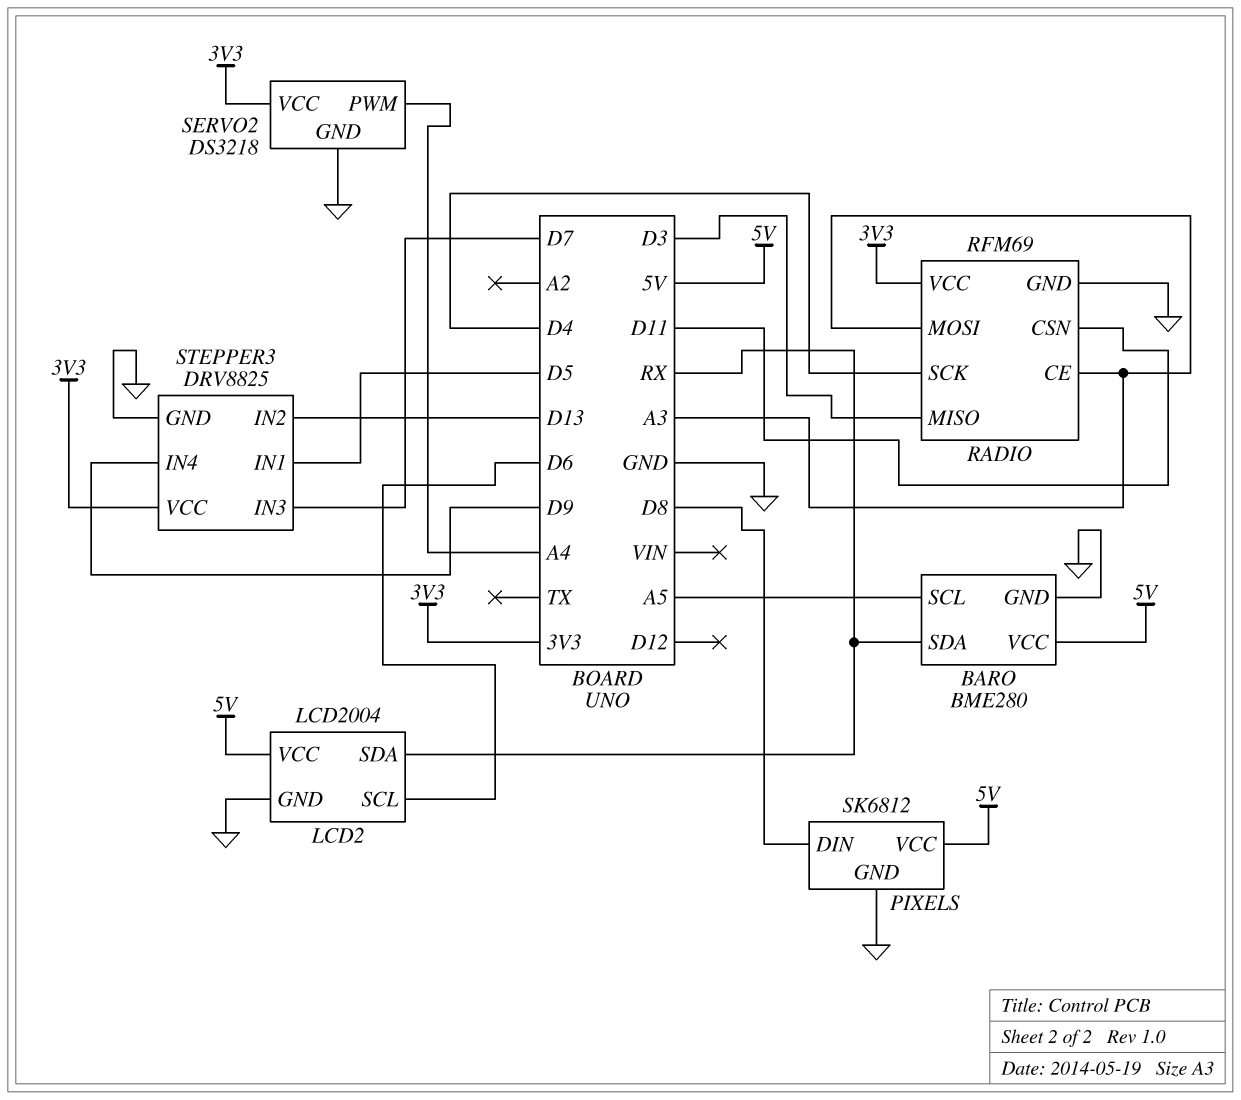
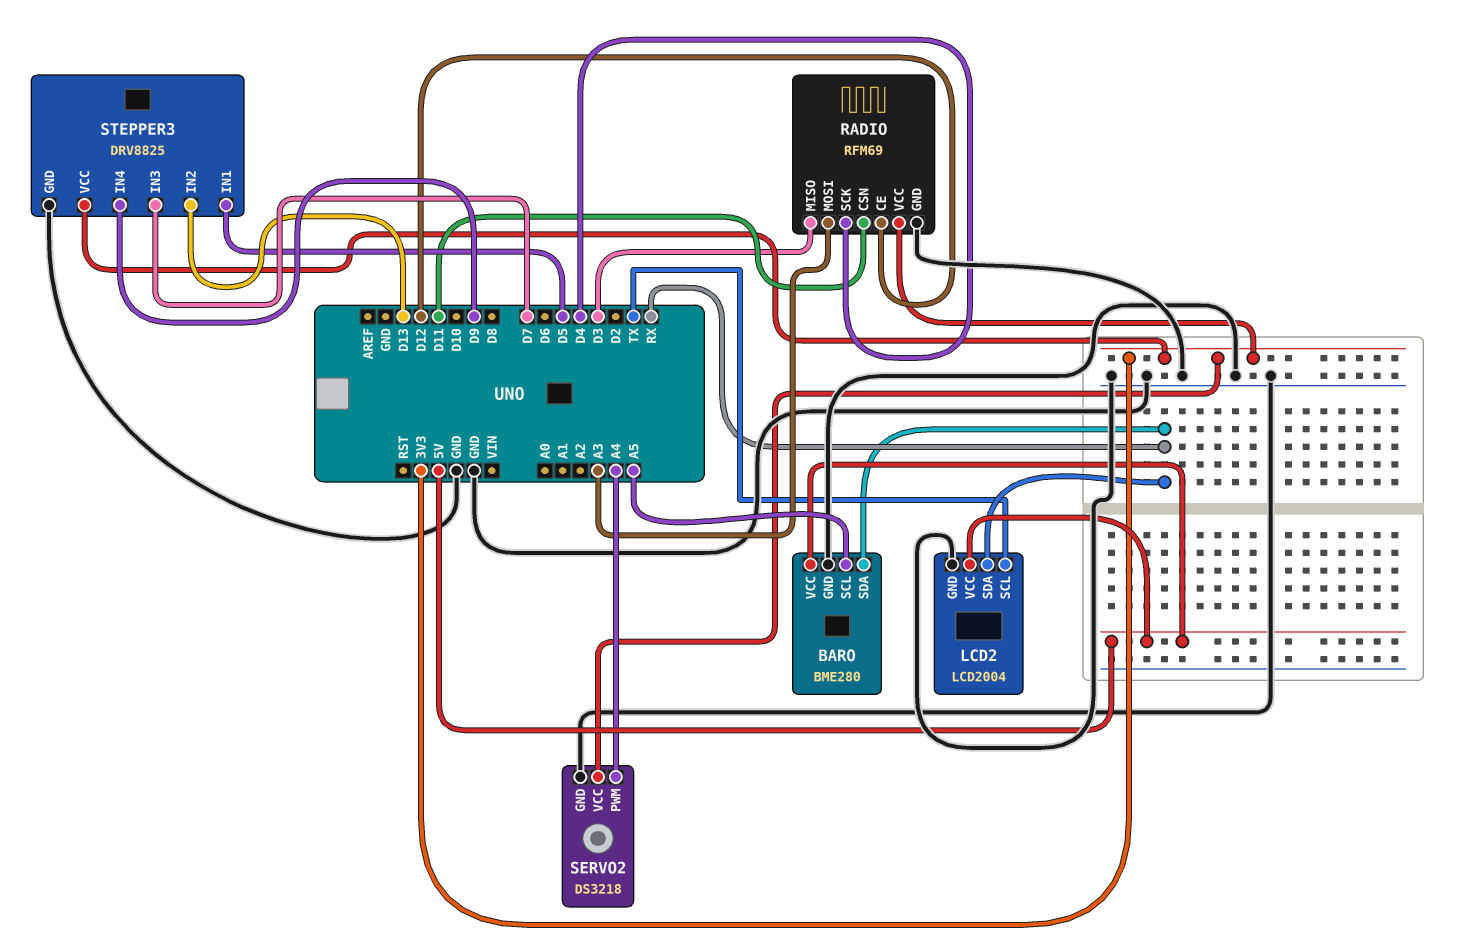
LCD2 pin SCL: D6 -> TX
PIXELS: SK6812 -> none
PIXELS pin DIN: D8 -> none
PIXELS pin GND: GND -> none
PIXELS pin VCC: 5V -> none
RADIO pin CE: A3 -> D12

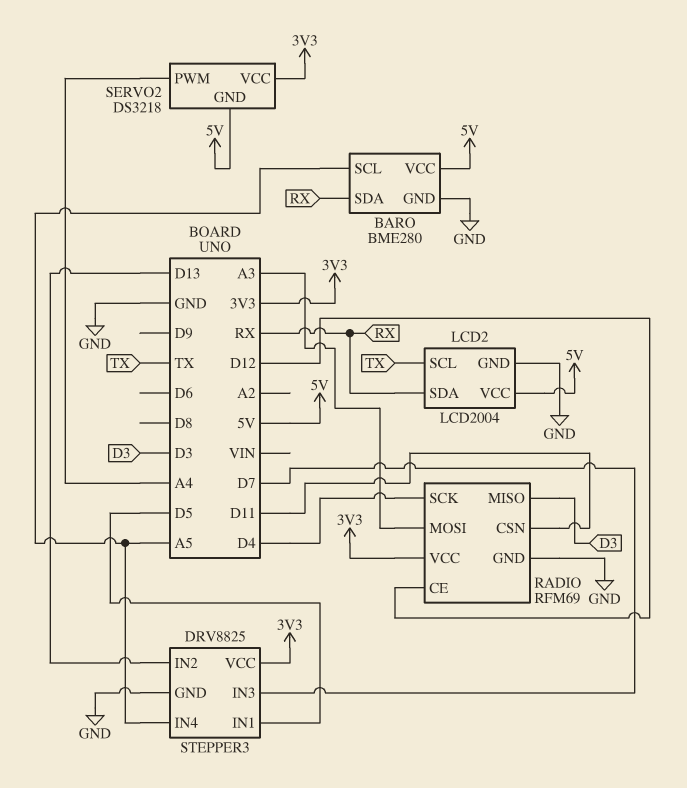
SERVO2 pin GND: GND -> 5V
STEPPER3 pin IN4: D9 -> A5

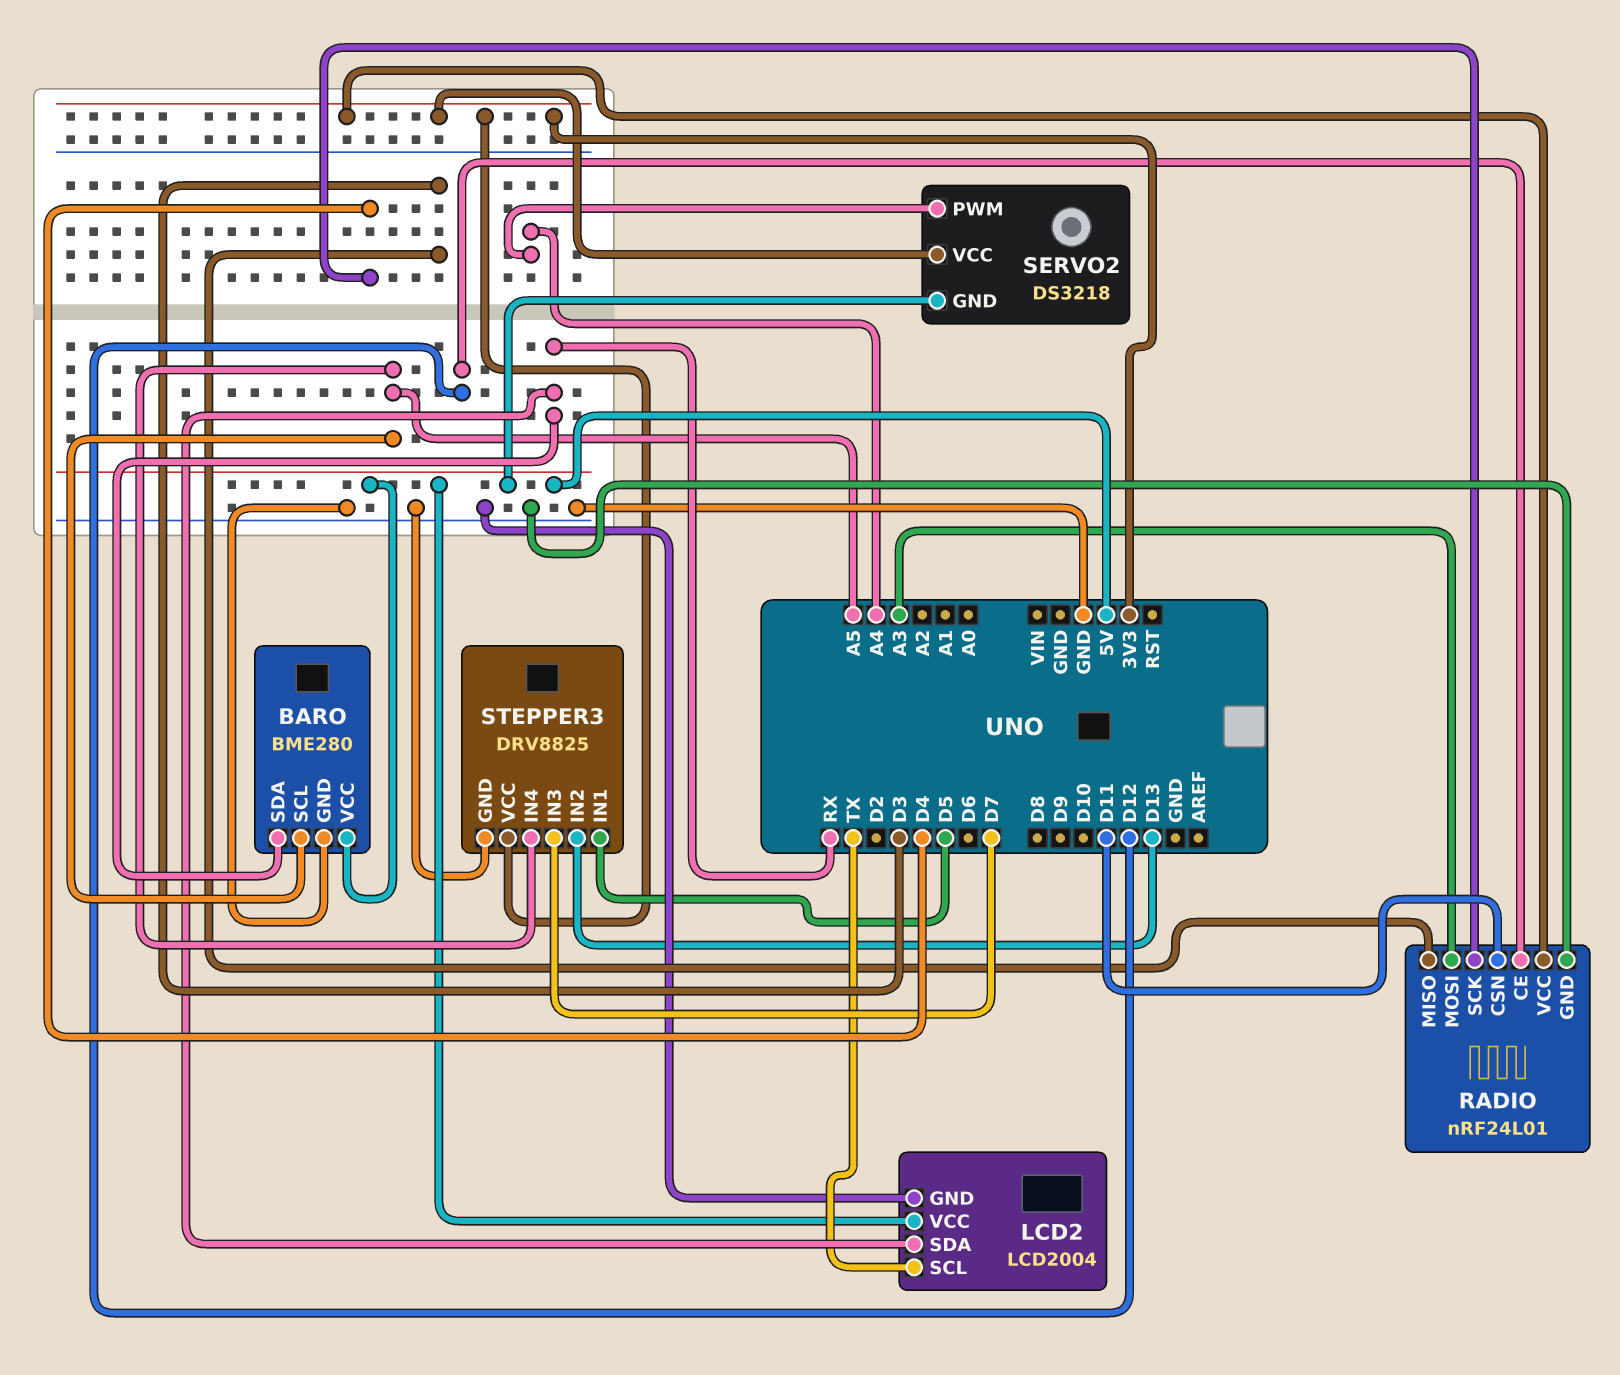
RADIO: RFM69 -> nRF24L01

